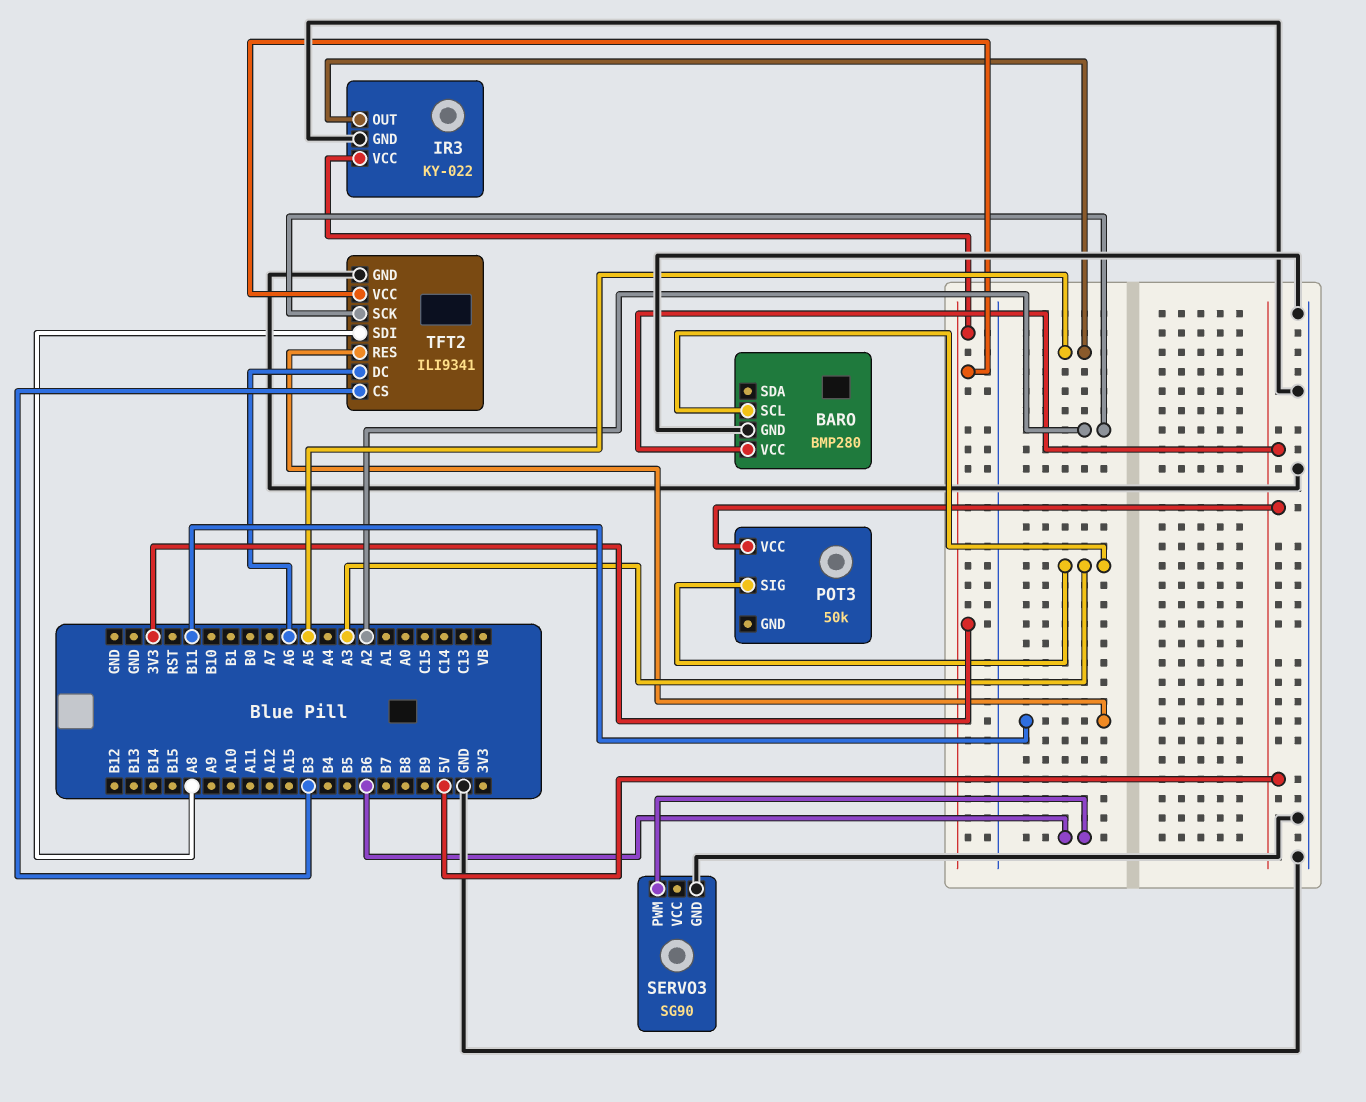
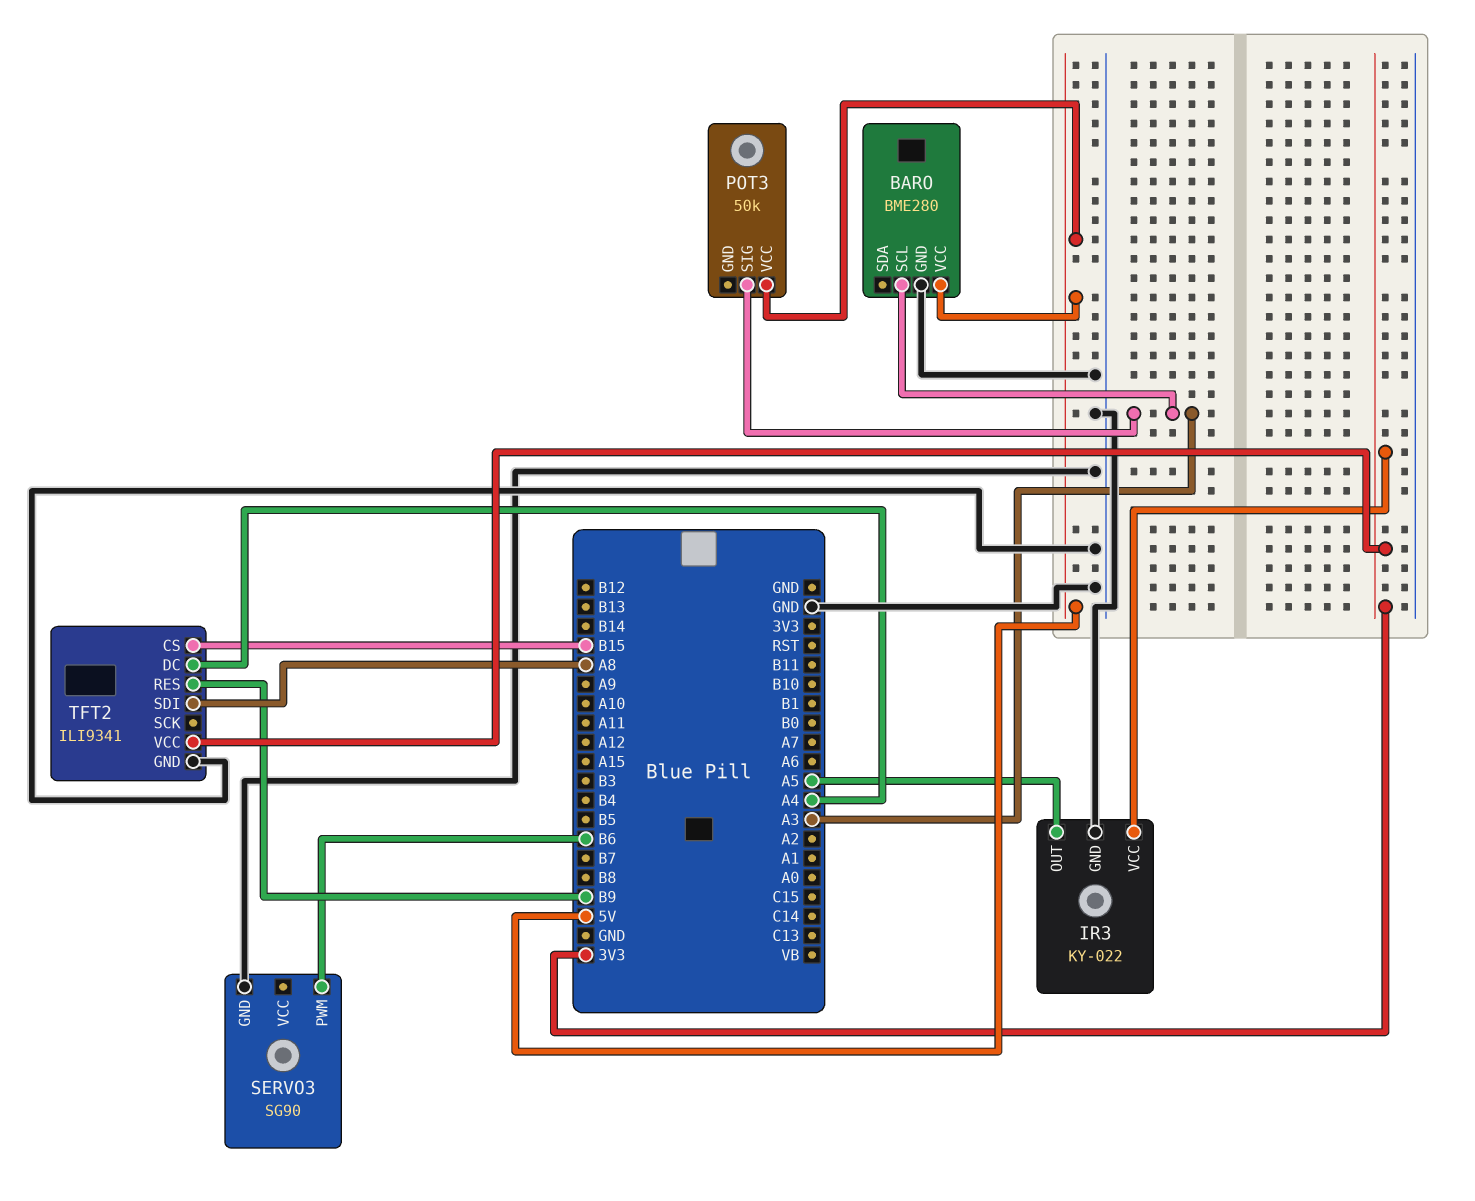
BARO: BMP280 -> BME280
TFT2 pin CS: B3 -> B15
TFT2 pin DC: A6 -> A4
TFT2 pin RES: B11 -> B9
TFT2 pin SCK: A2 -> none

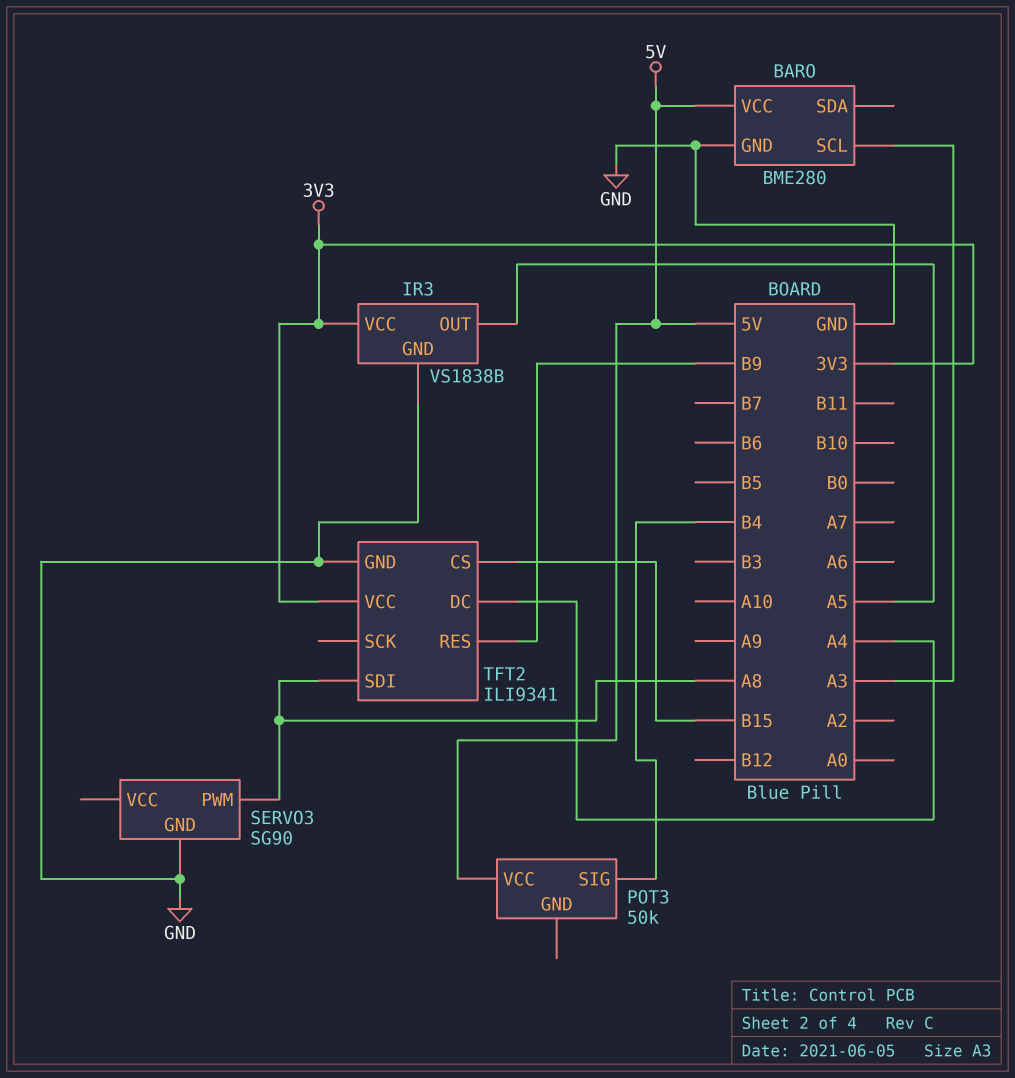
IR3: KY-022 -> VS1838B
POT3 pin SIG: A3 -> B4
SERVO3 pin PWM: B6 -> A8

